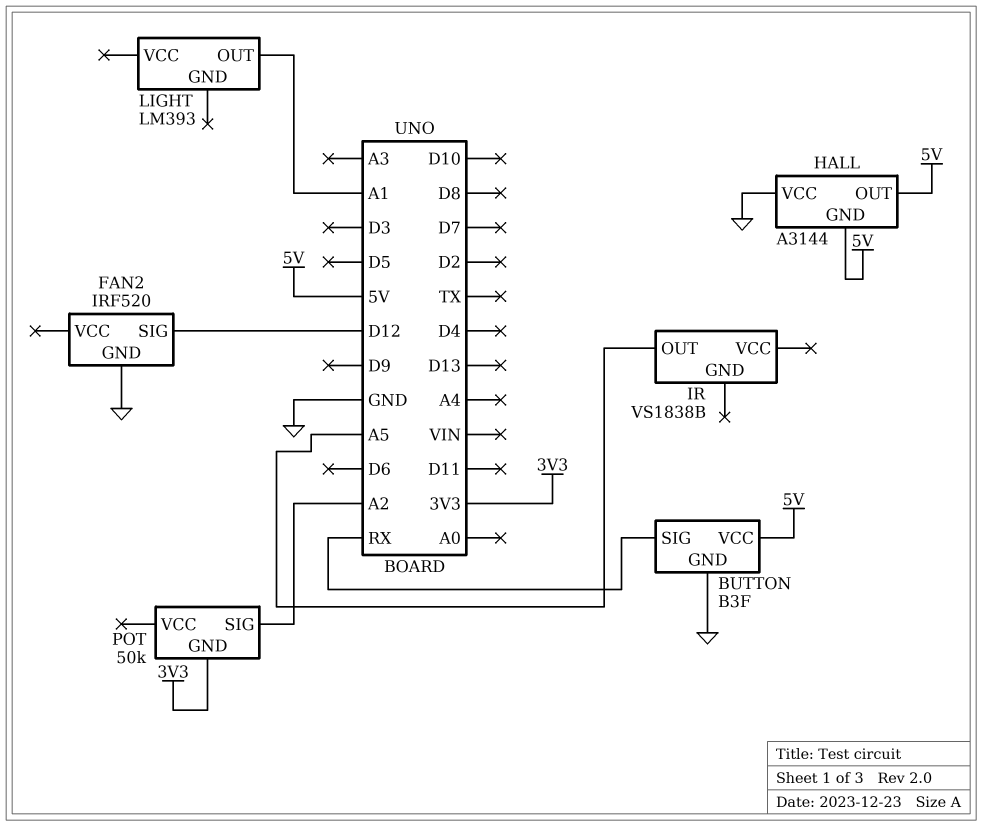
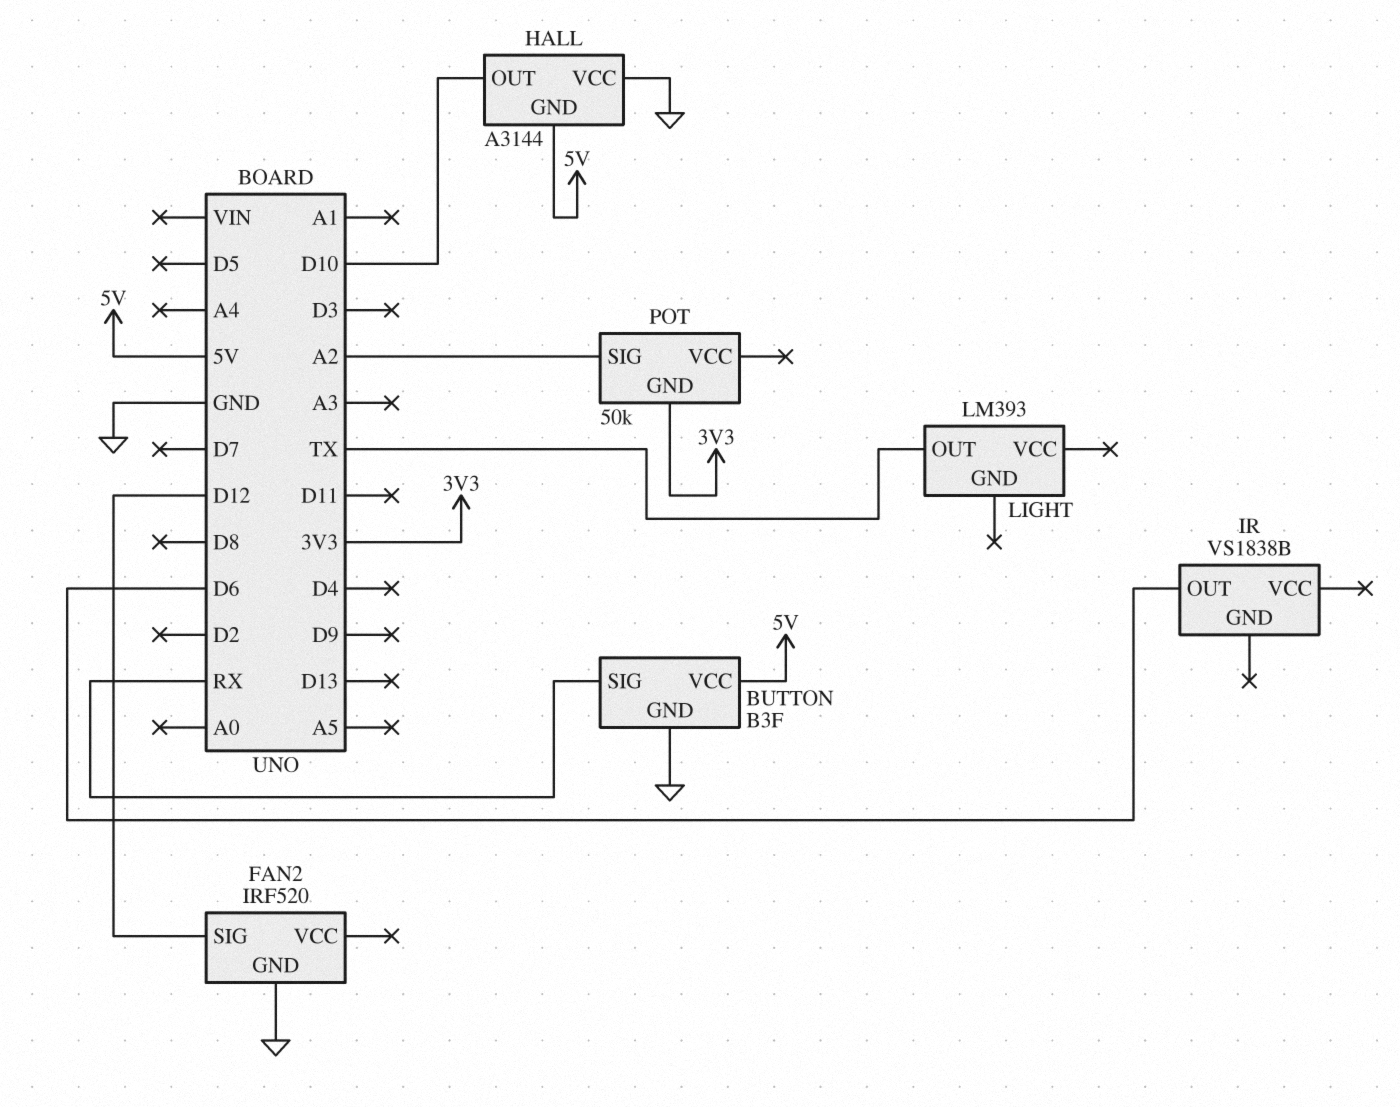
HALL pin OUT: 5V -> D10
IR pin OUT: A5 -> D6
LIGHT pin OUT: A1 -> TX

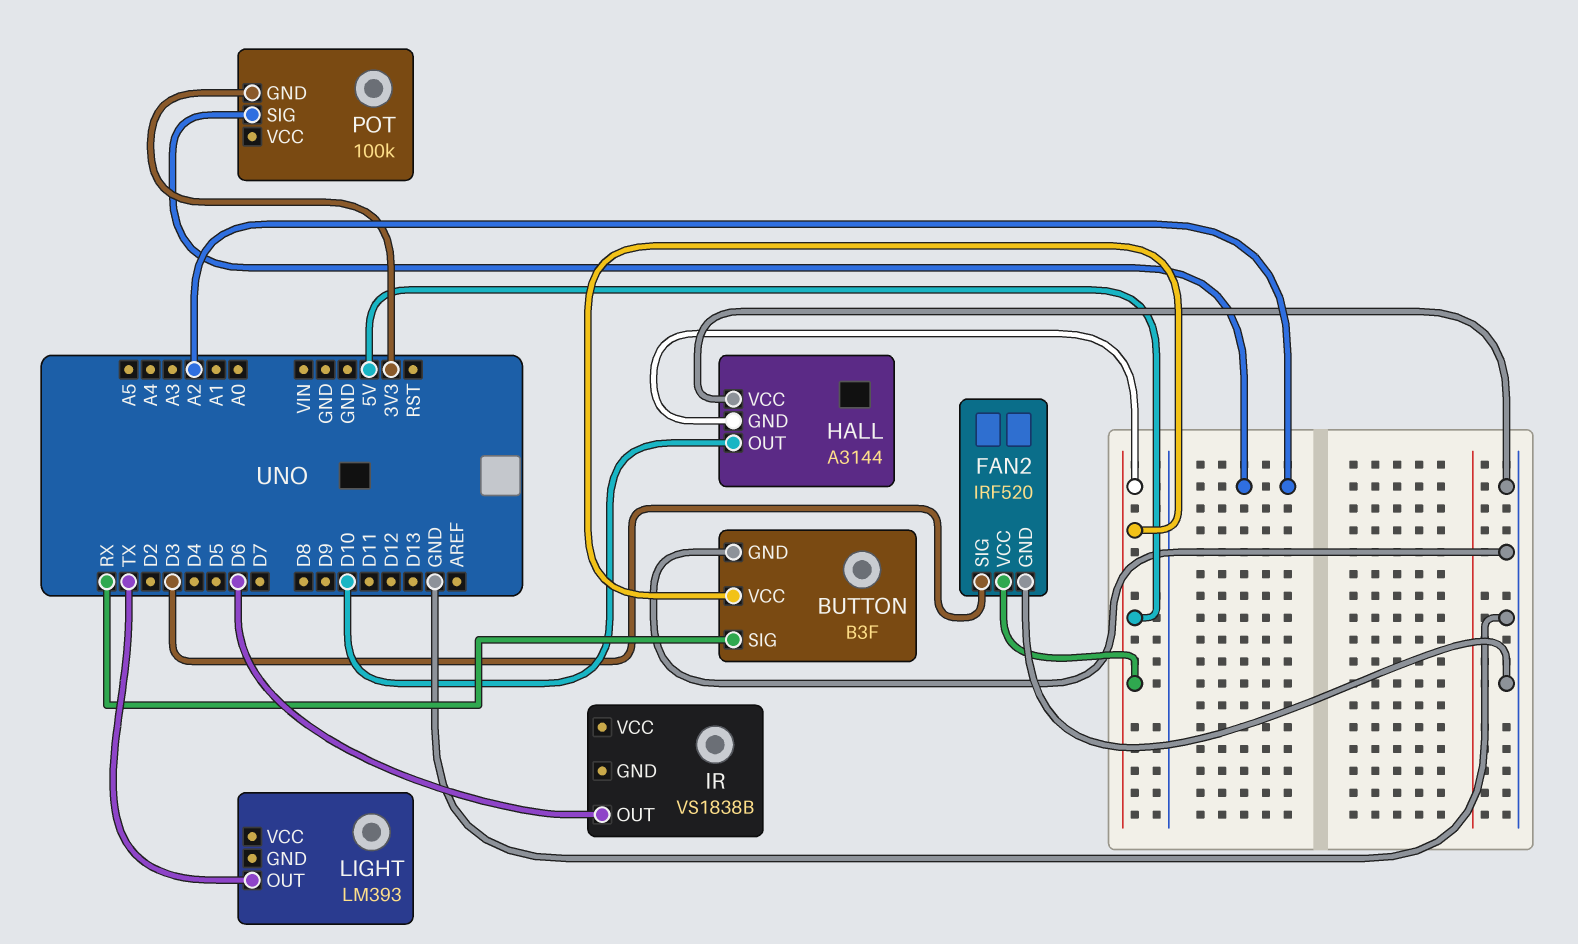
FAN2 pin SIG: D12 -> D3
FAN2 pin VCC: none -> 5V
POT: 50k -> 100k

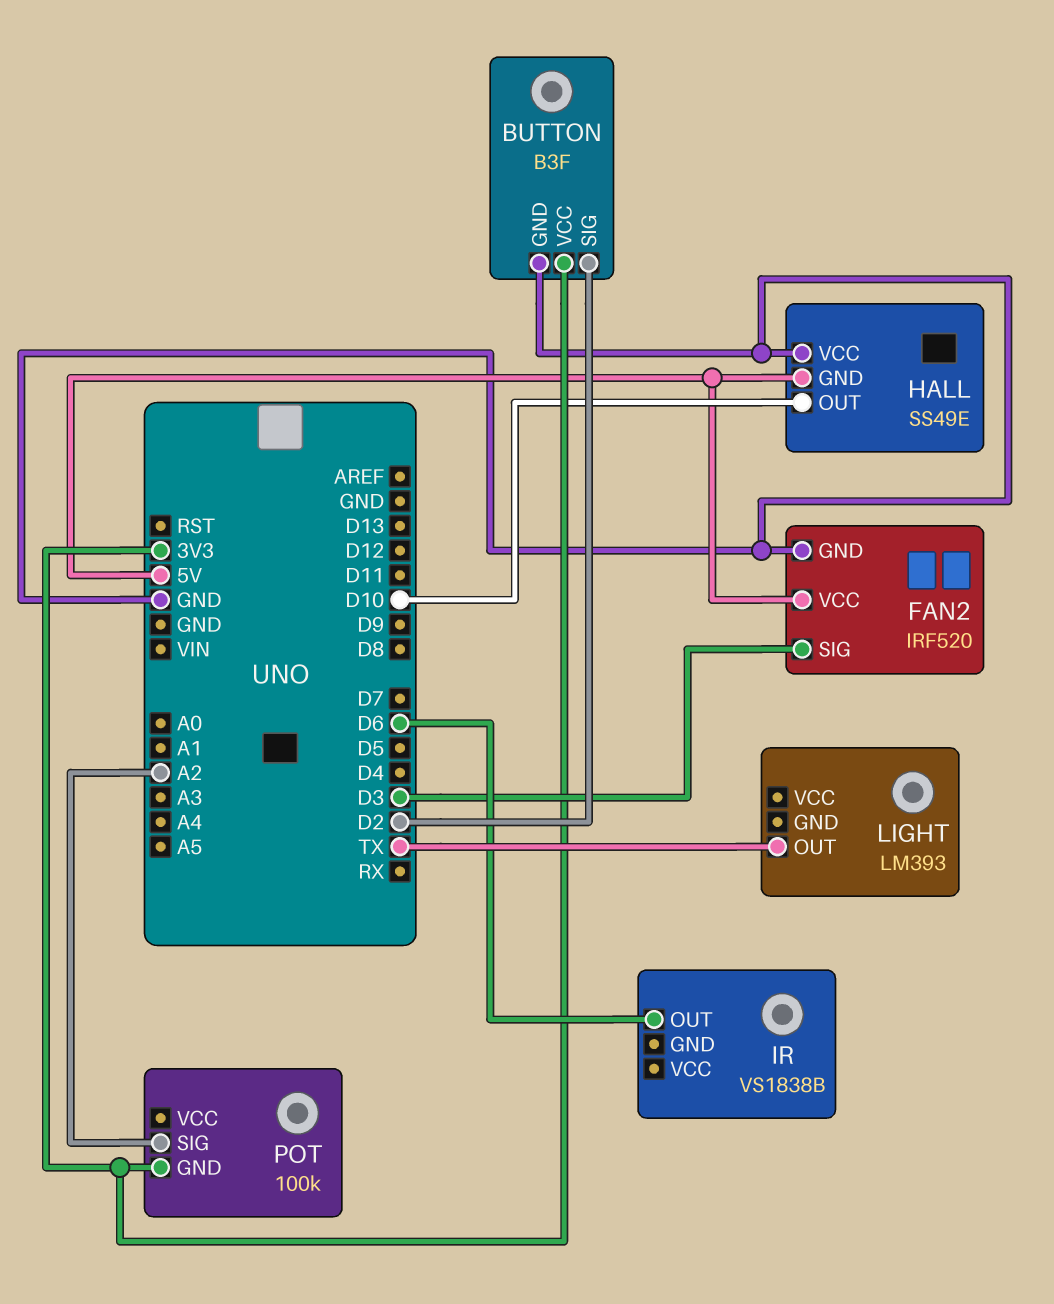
BUTTON pin SIG: RX -> D2
BUTTON pin VCC: 5V -> 3V3
HALL: A3144 -> SS49E

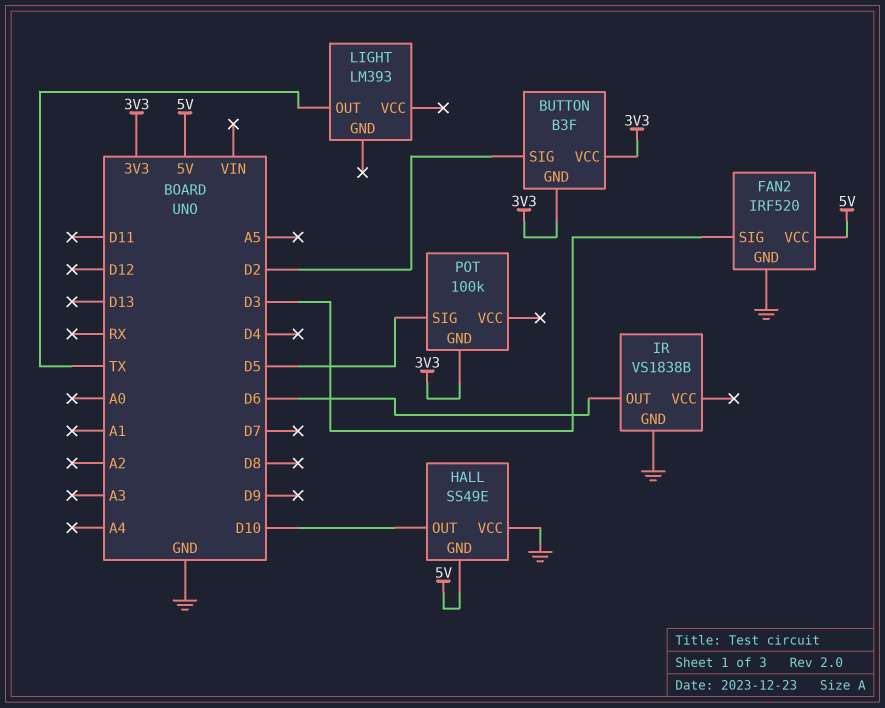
BUTTON pin GND: GND -> 3V3
IR pin GND: none -> GND
POT pin SIG: A2 -> D5

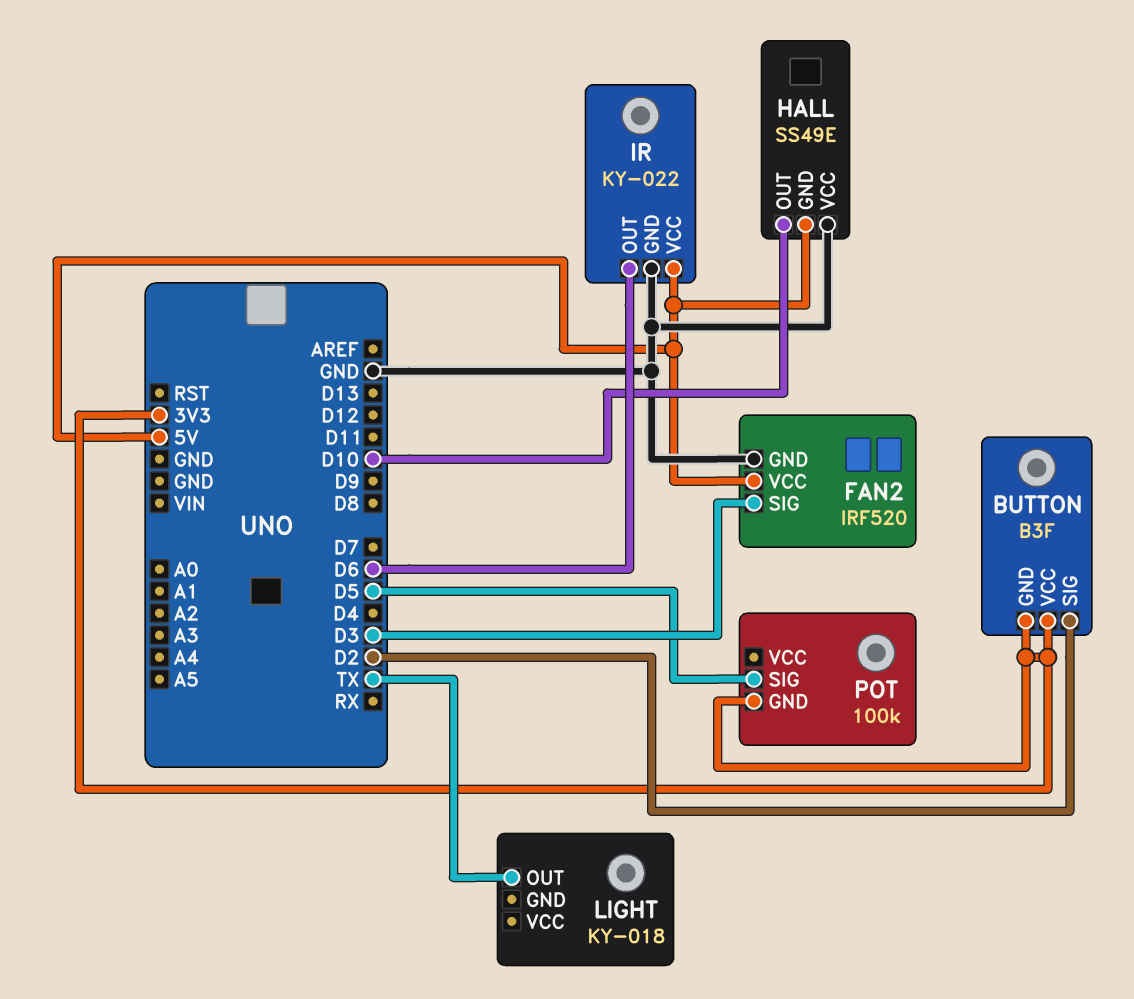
IR: VS1838B -> KY-022
IR pin VCC: none -> 5V
LIGHT: LM393 -> KY-018

